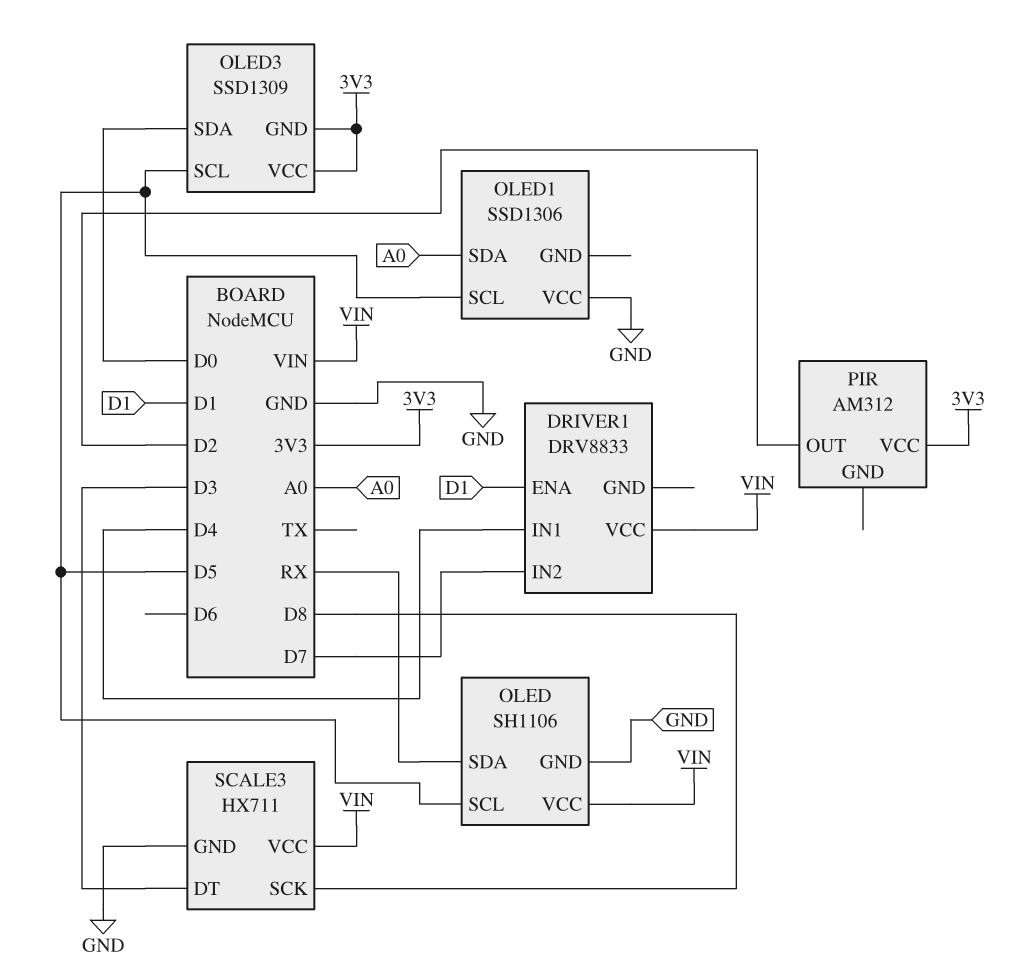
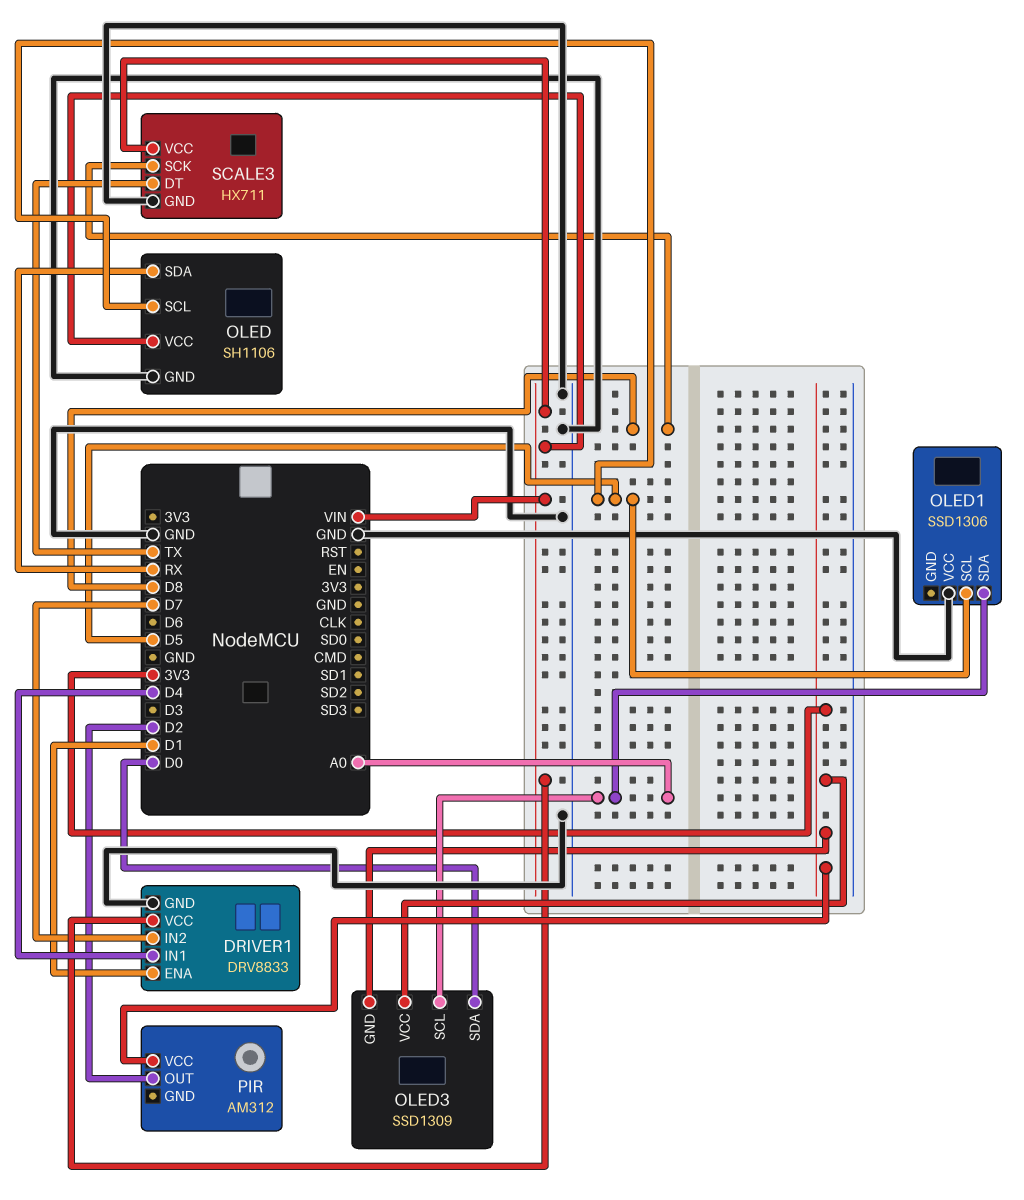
DRIVER1 pin GND: none -> GND
OLED3 pin SCL: D5 -> A0
SCALE3 pin DT: D3 -> TX

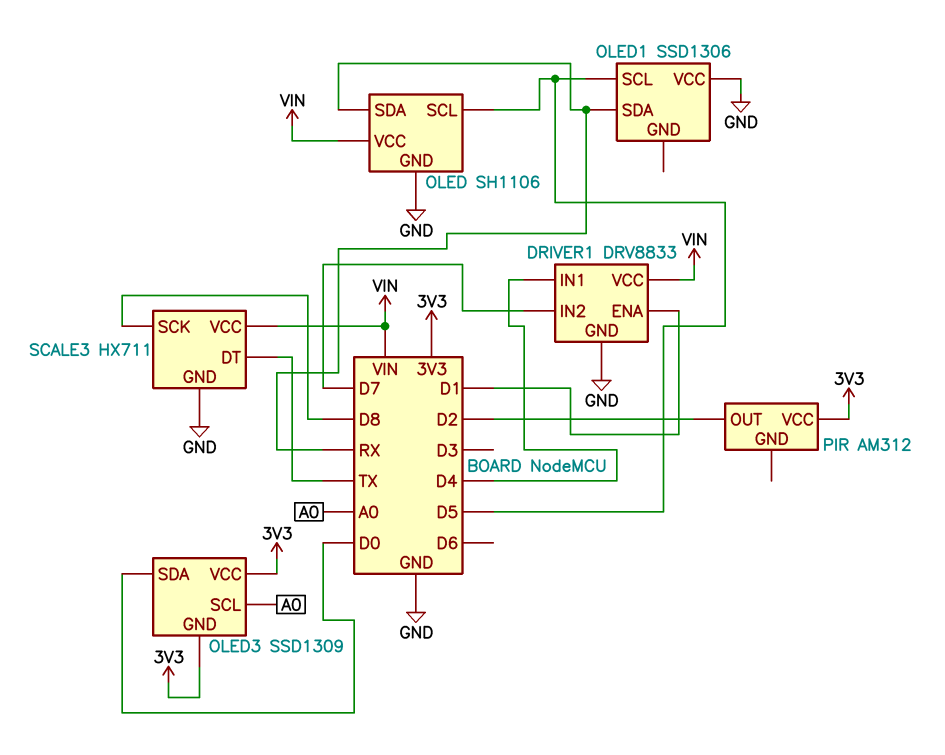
OLED1 pin SDA: A0 -> RX

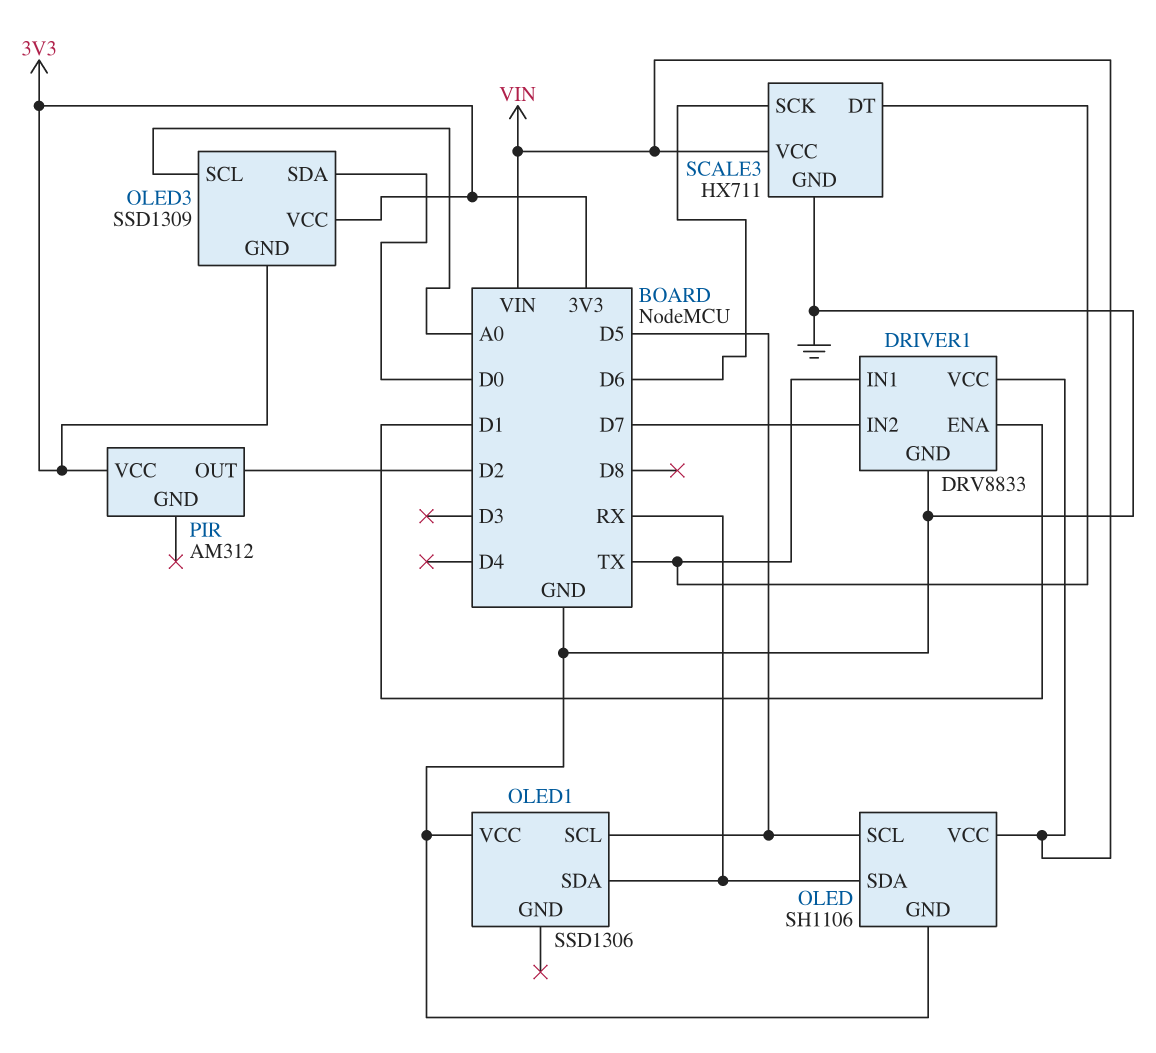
DRIVER1 pin IN1: D4 -> TX
SCALE3 pin SCK: D8 -> D6

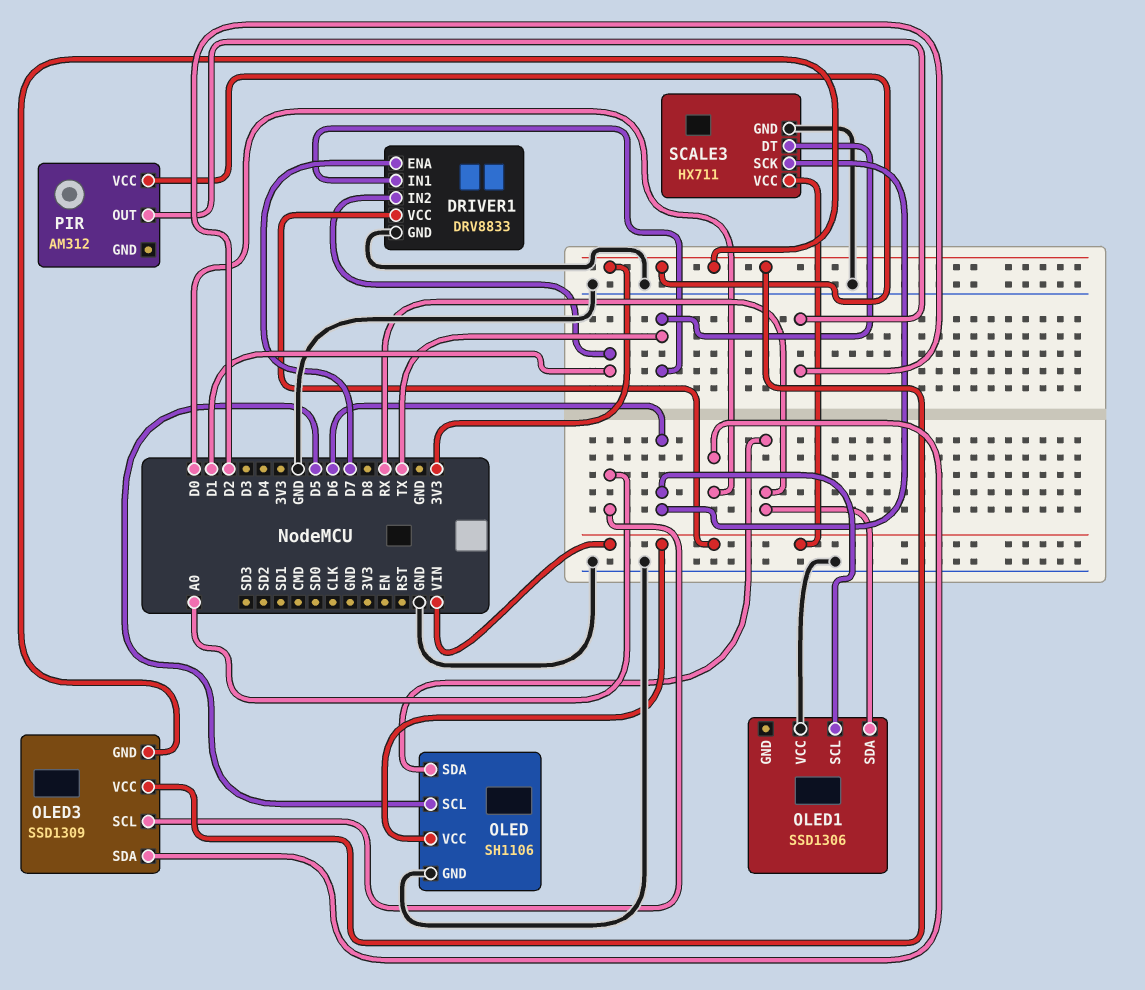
DRIVER1 pin ENA: D1 -> D7
DRIVER1 pin IN2: D7 -> D1
OLED1 pin SCL: D5 -> D6

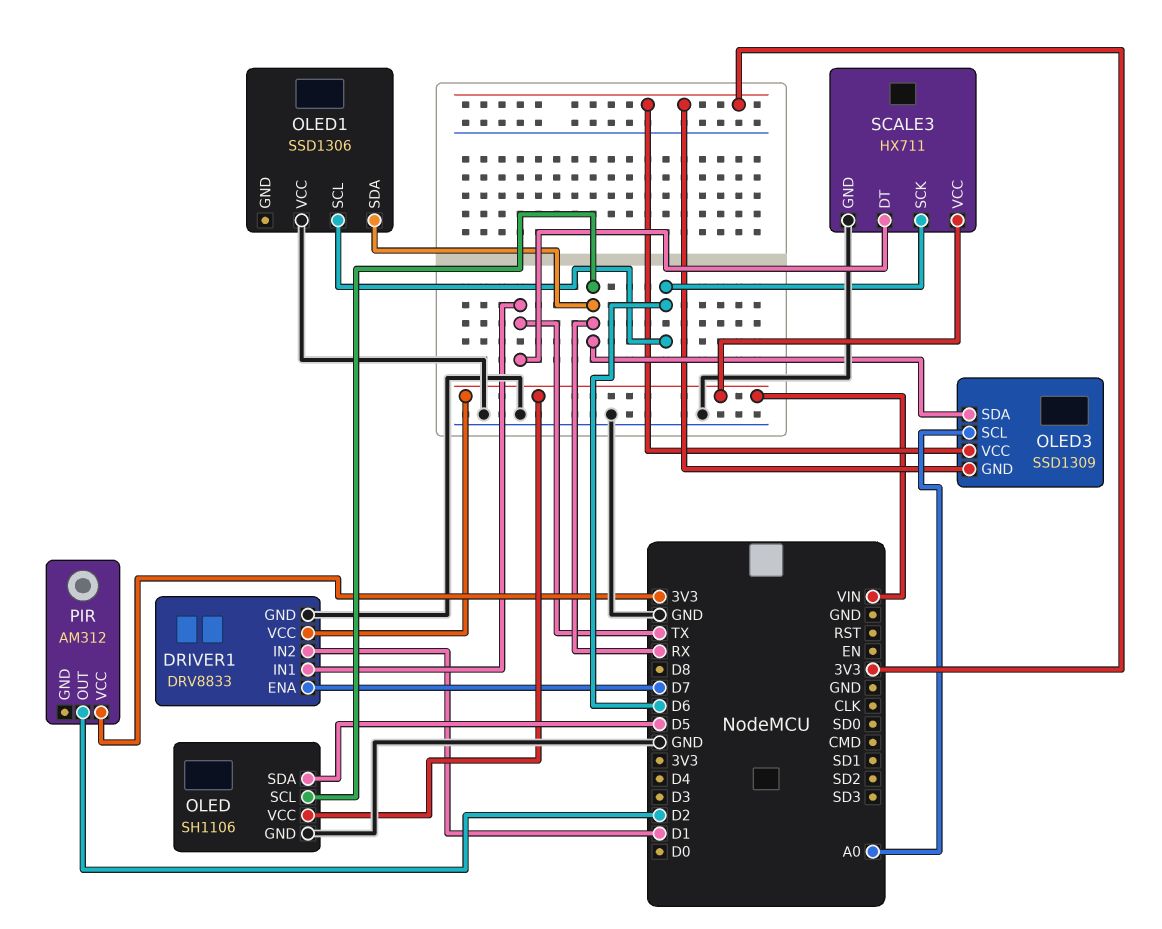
OLED pin SCL: D5 -> RX
OLED pin SDA: RX -> D5
OLED3 pin SDA: D0 -> RX

